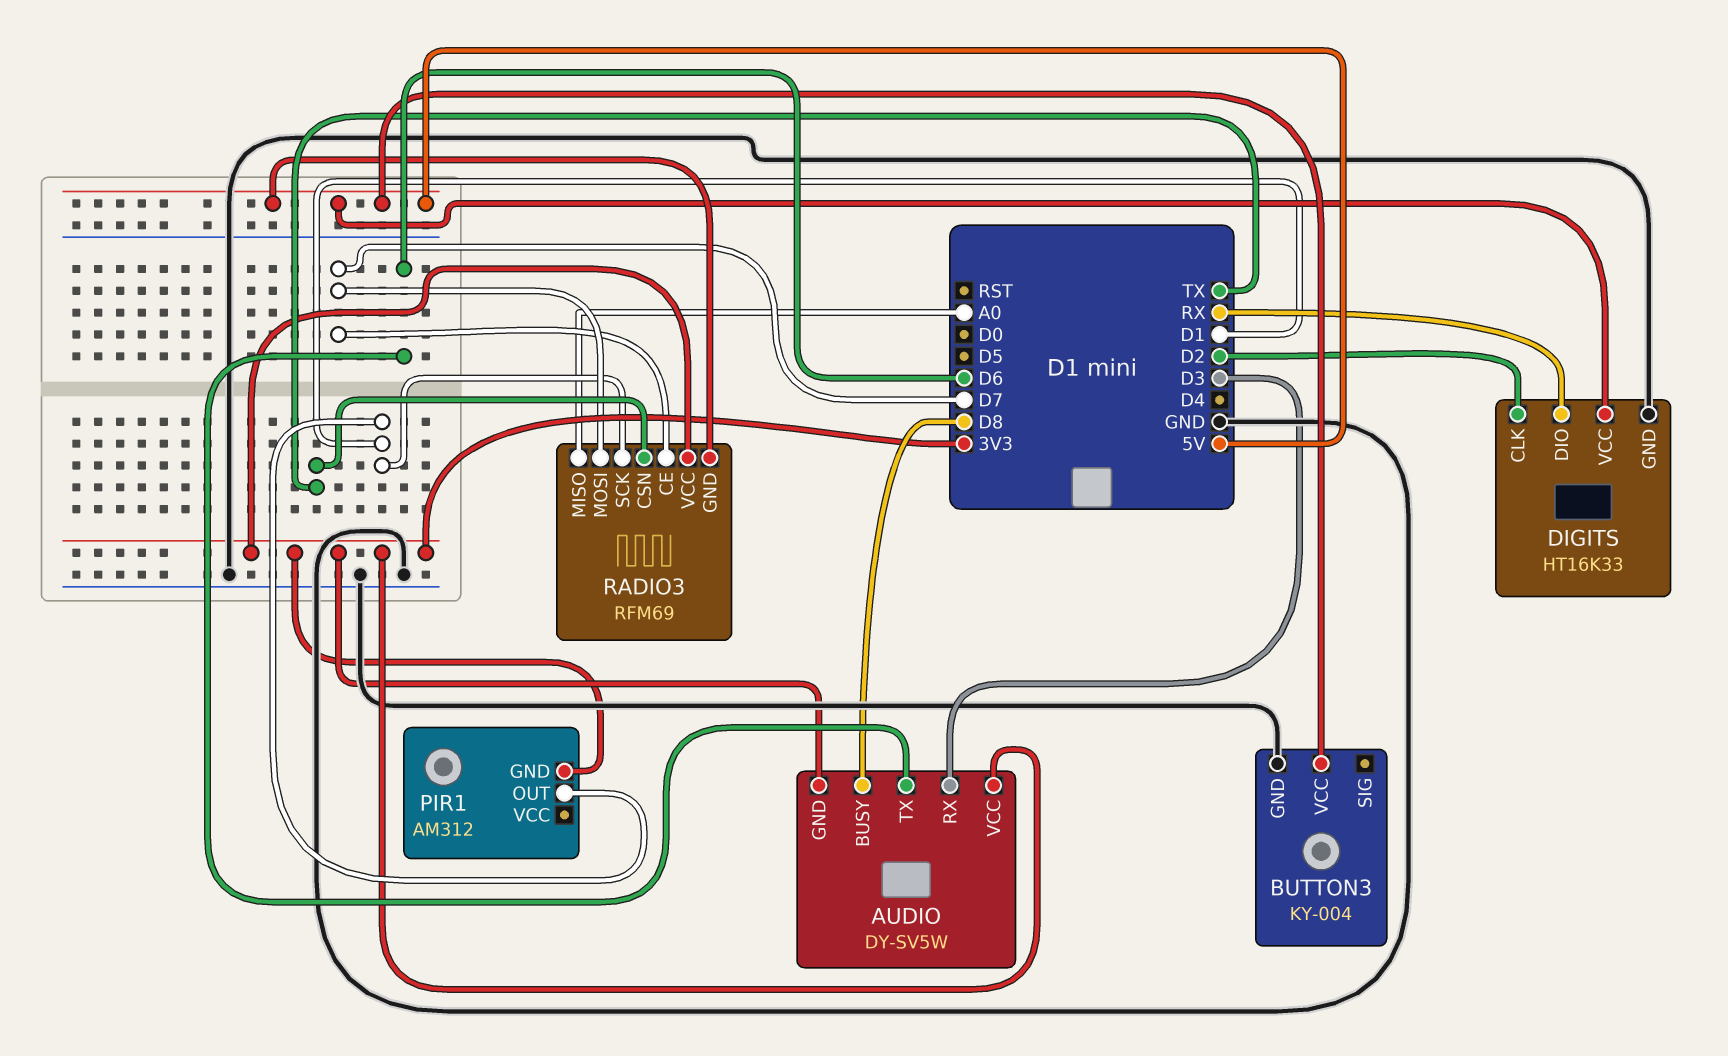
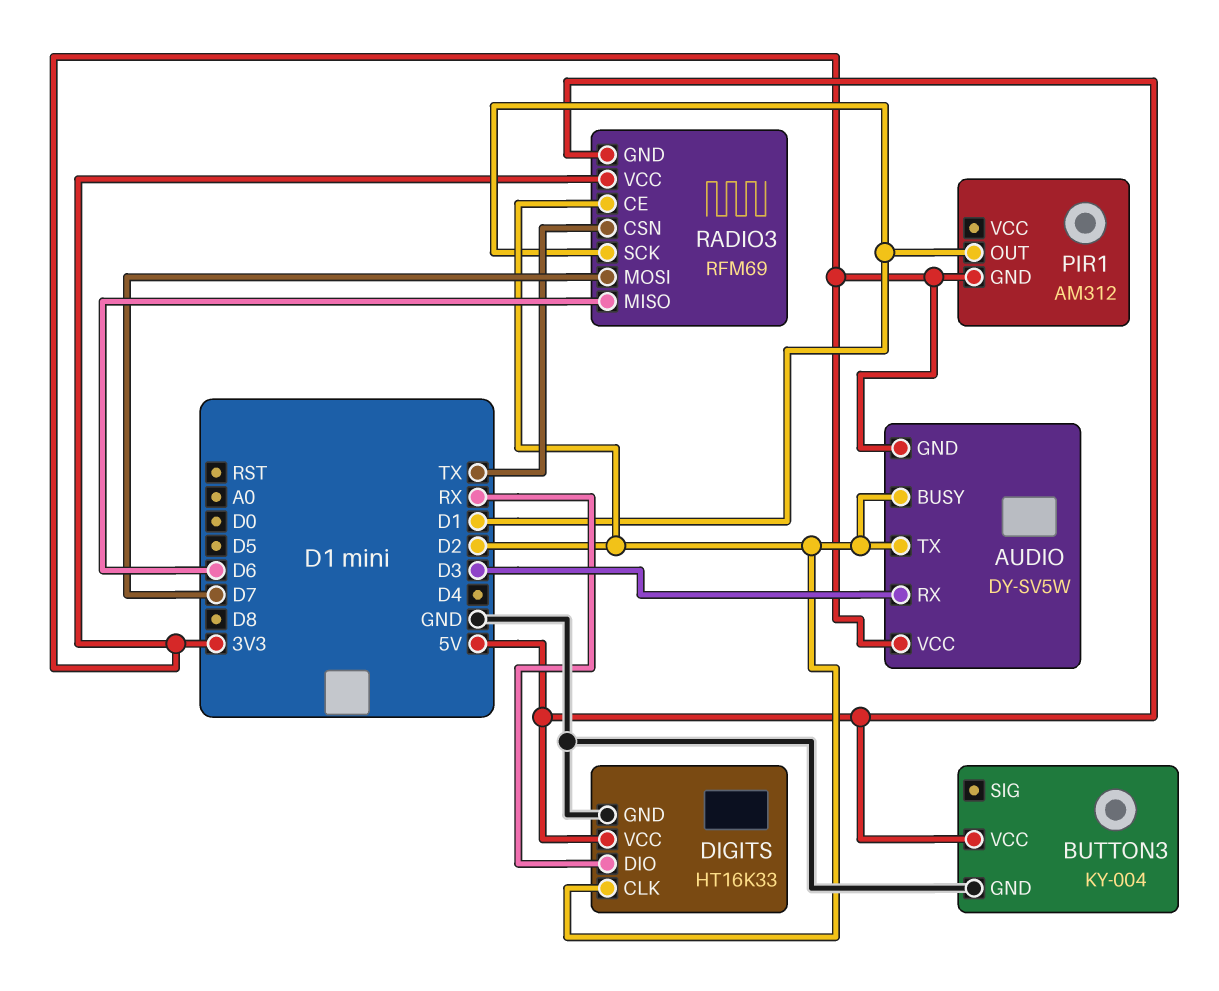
AUDIO pin BUSY: D8 -> D2
AUDIO pin TX: D6 -> D2
RADIO3 pin CE: D7 -> D2
RADIO3 pin MISO: A0 -> D6

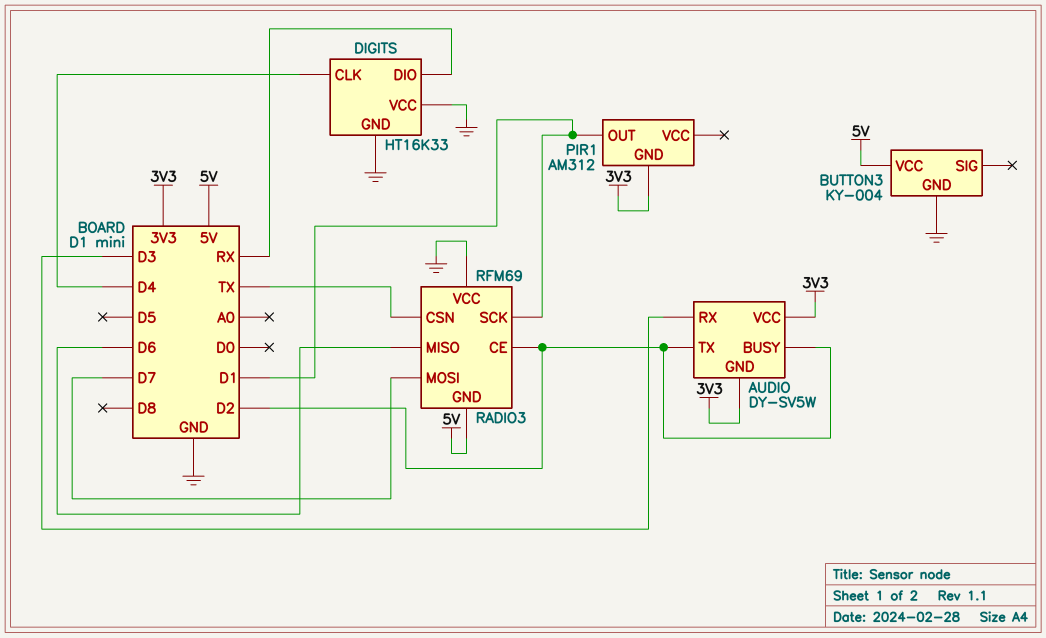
DIGITS pin CLK: D2 -> D4
DIGITS pin VCC: 5V -> GND
RADIO3 pin VCC: 3V3 -> GND

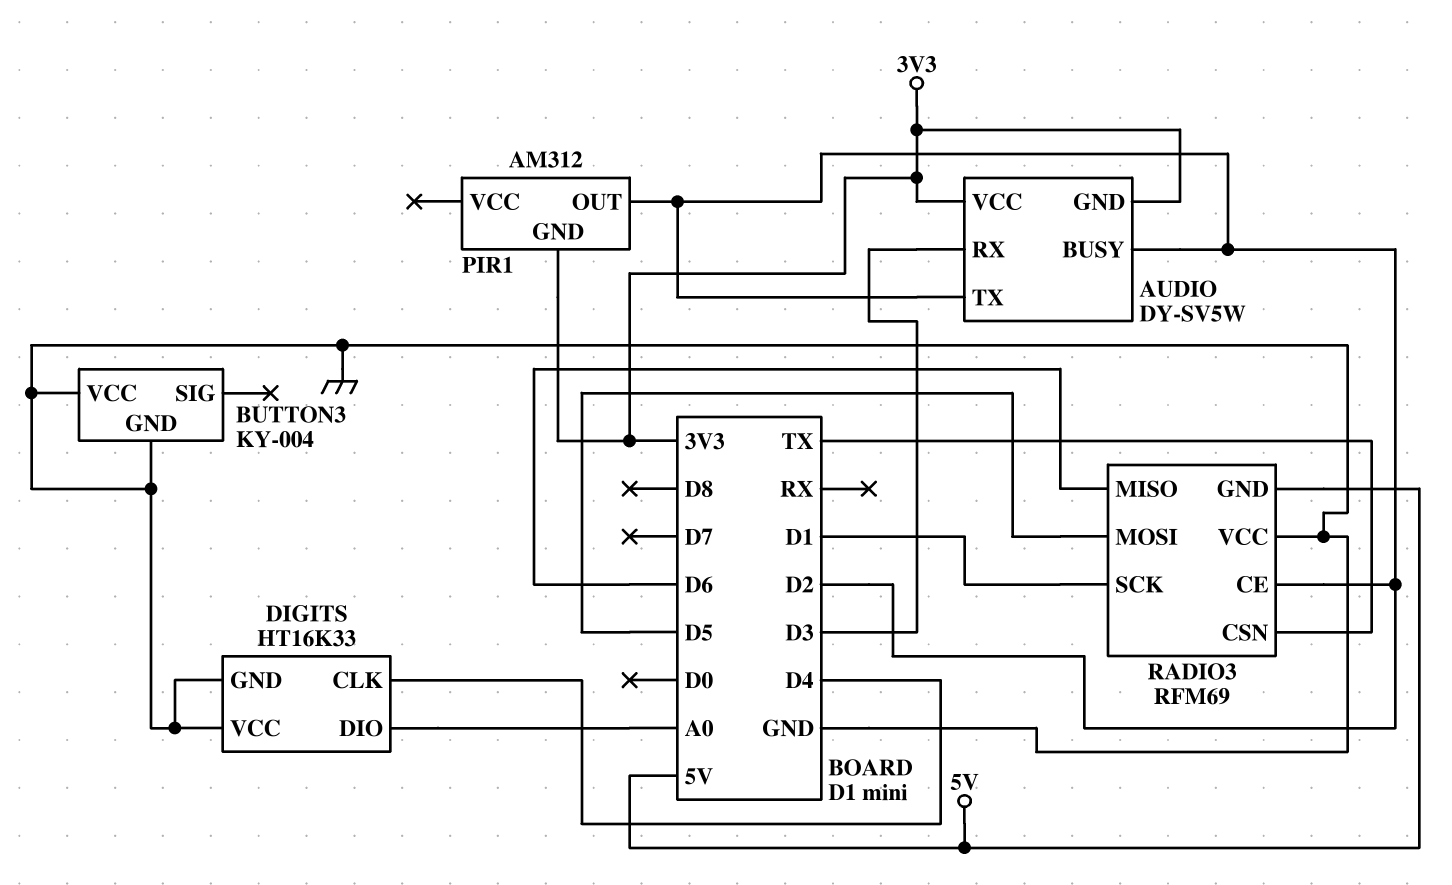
BUTTON3 pin VCC: 5V -> GND
DIGITS pin DIO: RX -> A0
PIR1 pin OUT: D1 -> D2
RADIO3 pin MOSI: D7 -> D5

